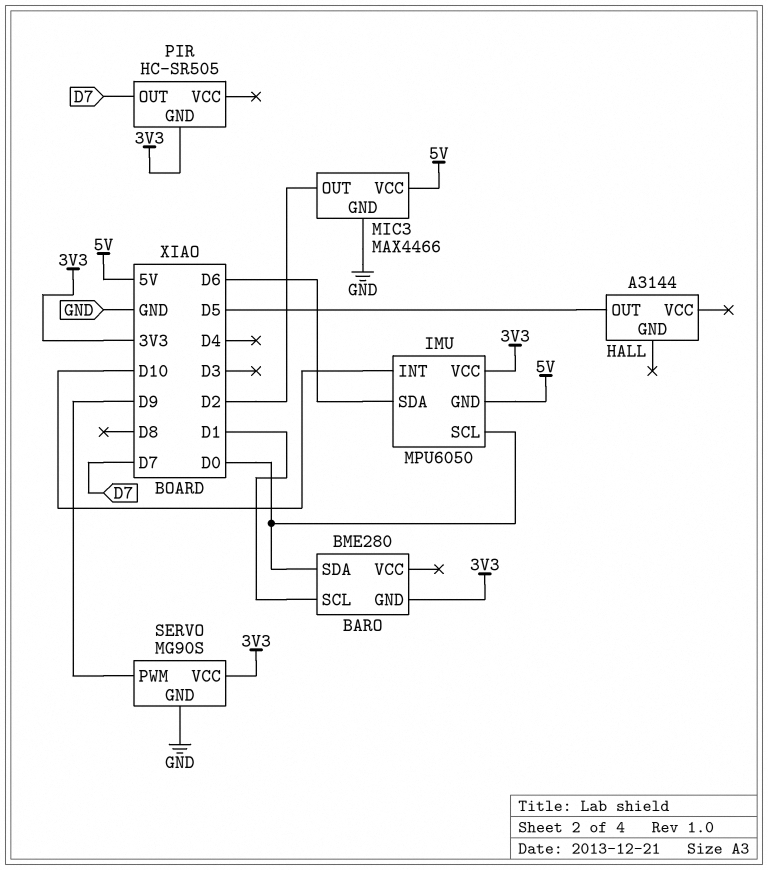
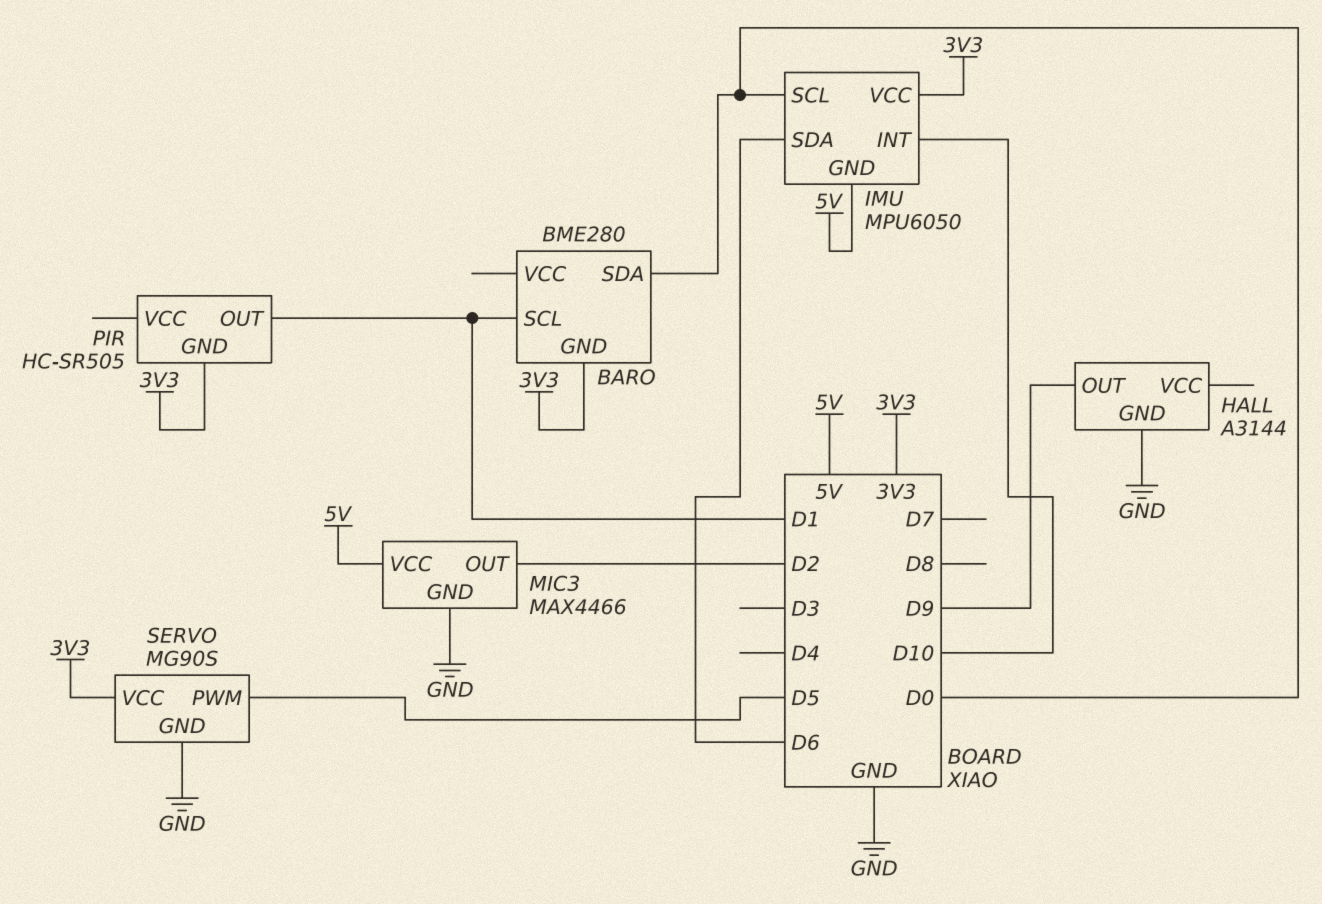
HALL pin GND: none -> GND
HALL pin OUT: D5 -> D9
PIR pin OUT: D7 -> D1
SERVO pin PWM: D9 -> D5

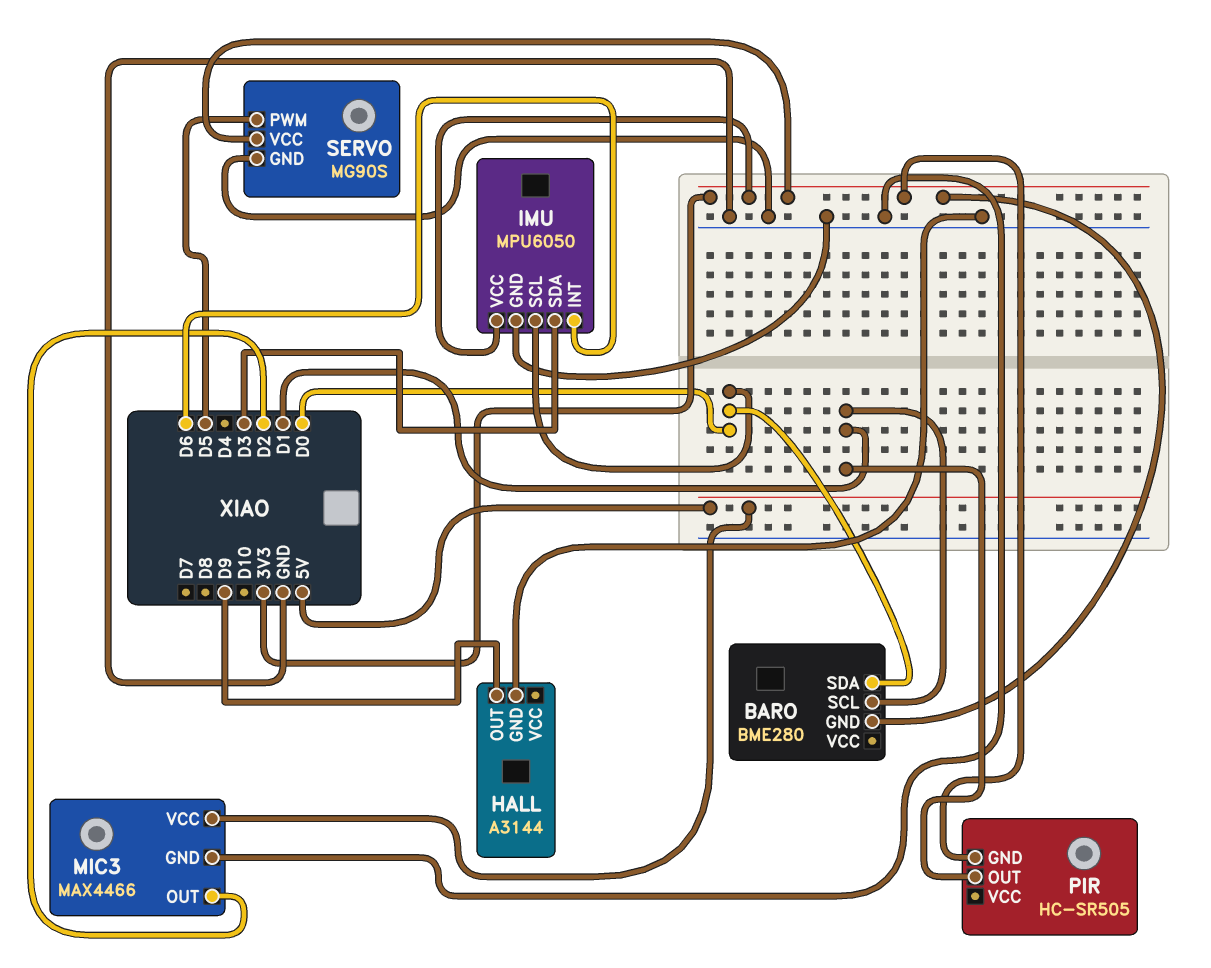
IMU pin GND: 5V -> GND
IMU pin INT: D10 -> D6
IMU pin SDA: D6 -> D3

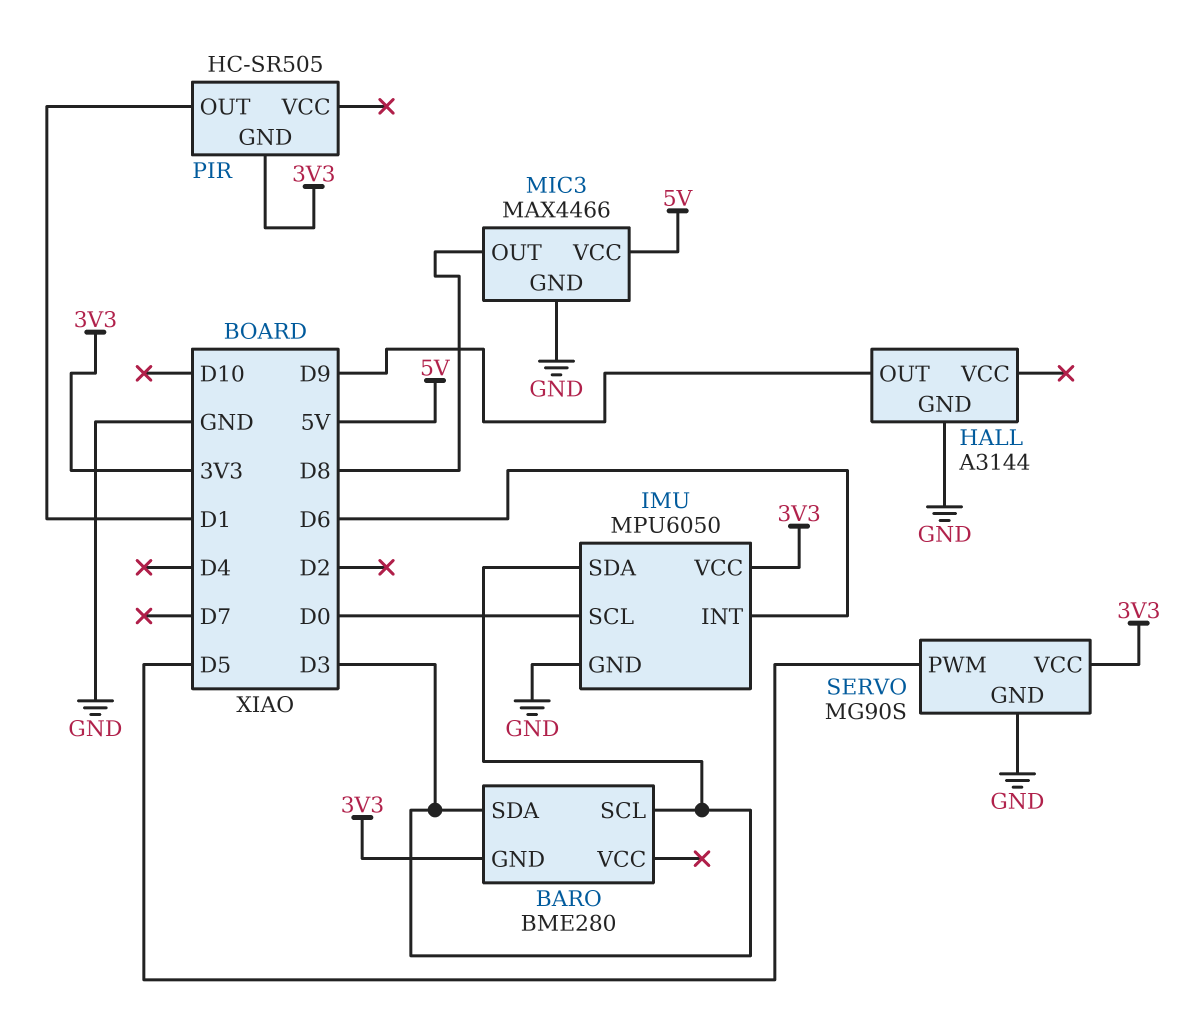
BARO pin SCL: D1 -> D3
BARO pin SDA: D0 -> D3
MIC3 pin OUT: D2 -> D8

